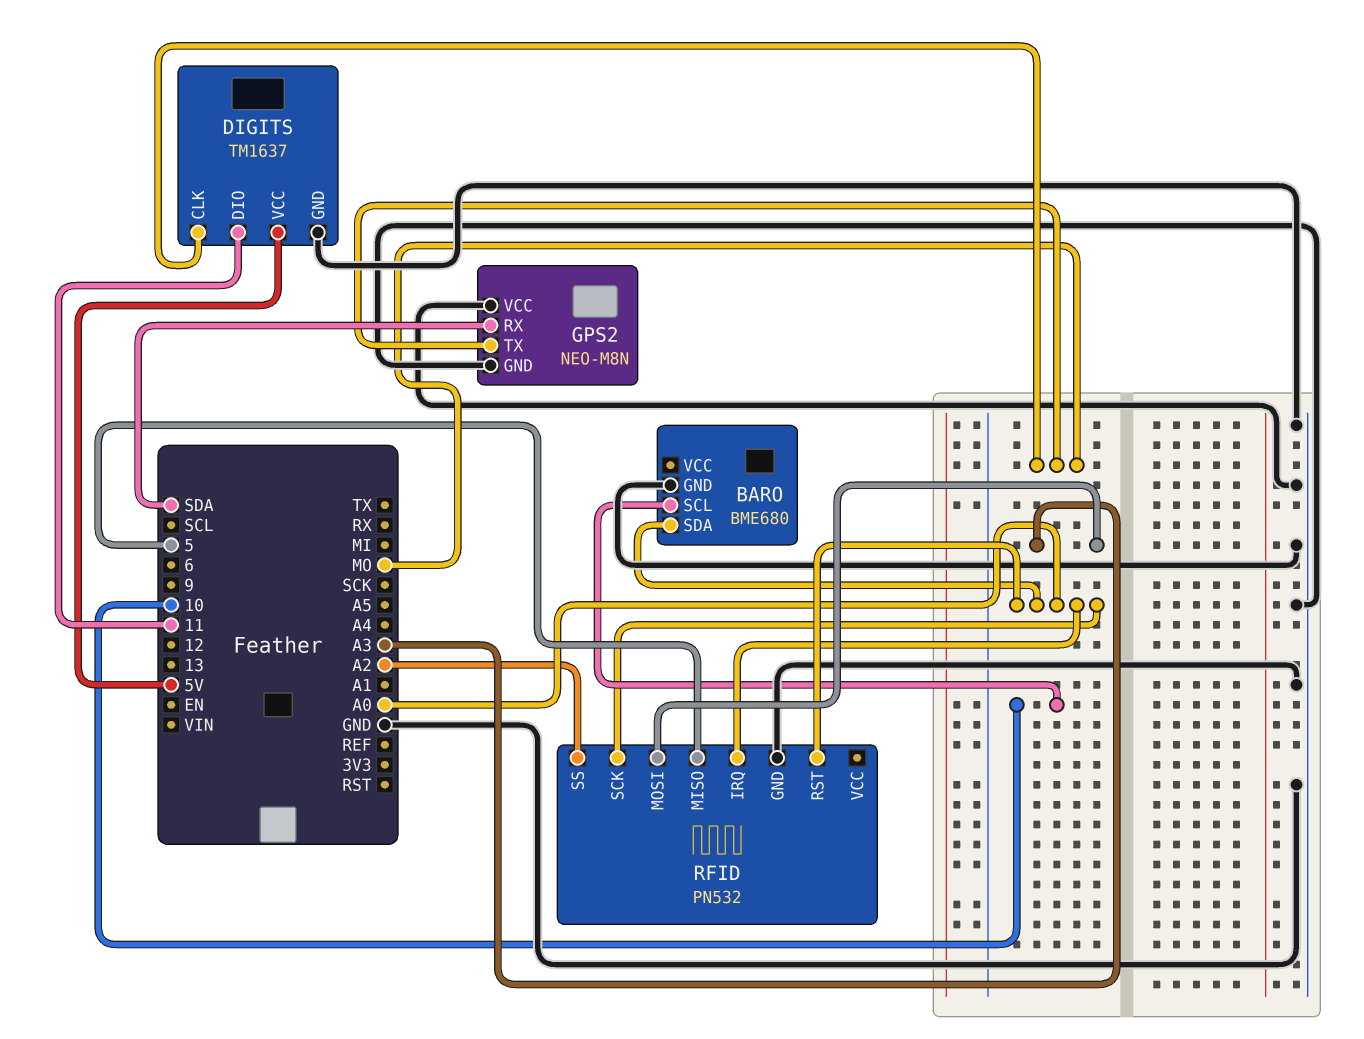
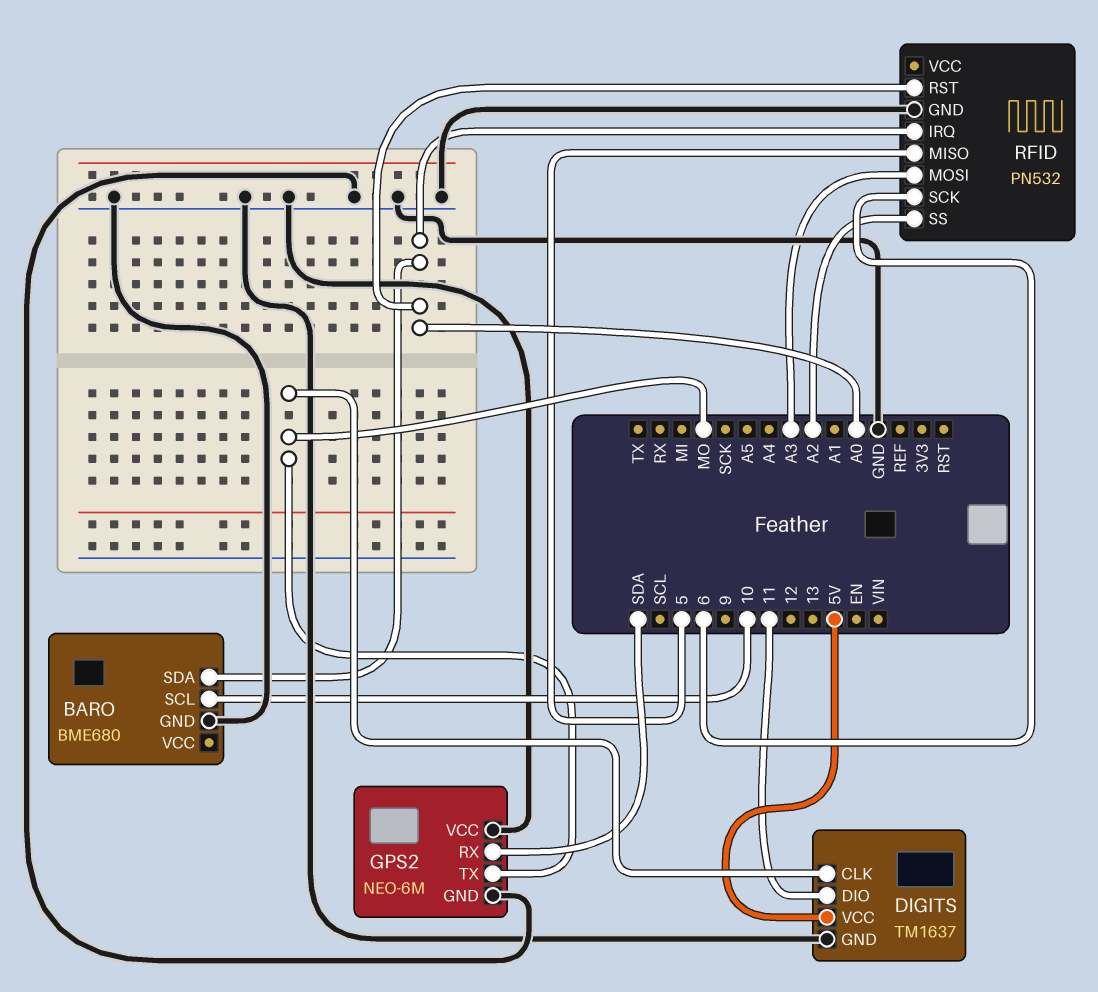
GPS2: NEO-M8N -> NEO-6M
RFID pin SCK: A0 -> 6

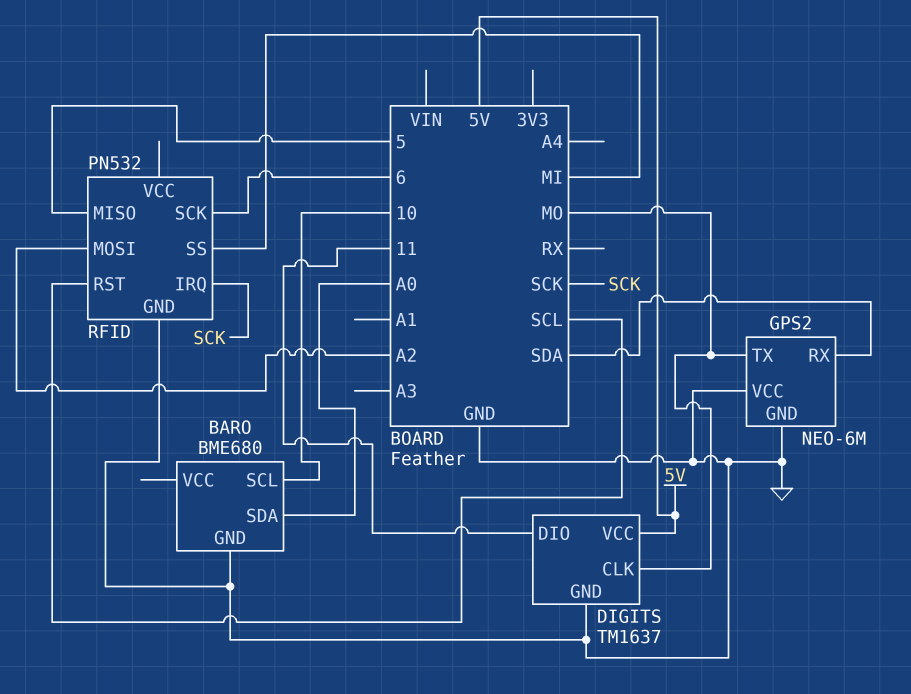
RFID pin IRQ: A0 -> SCK
RFID pin MOSI: A3 -> A2
RFID pin RST: A0 -> SCL
RFID pin SS: A2 -> MI

